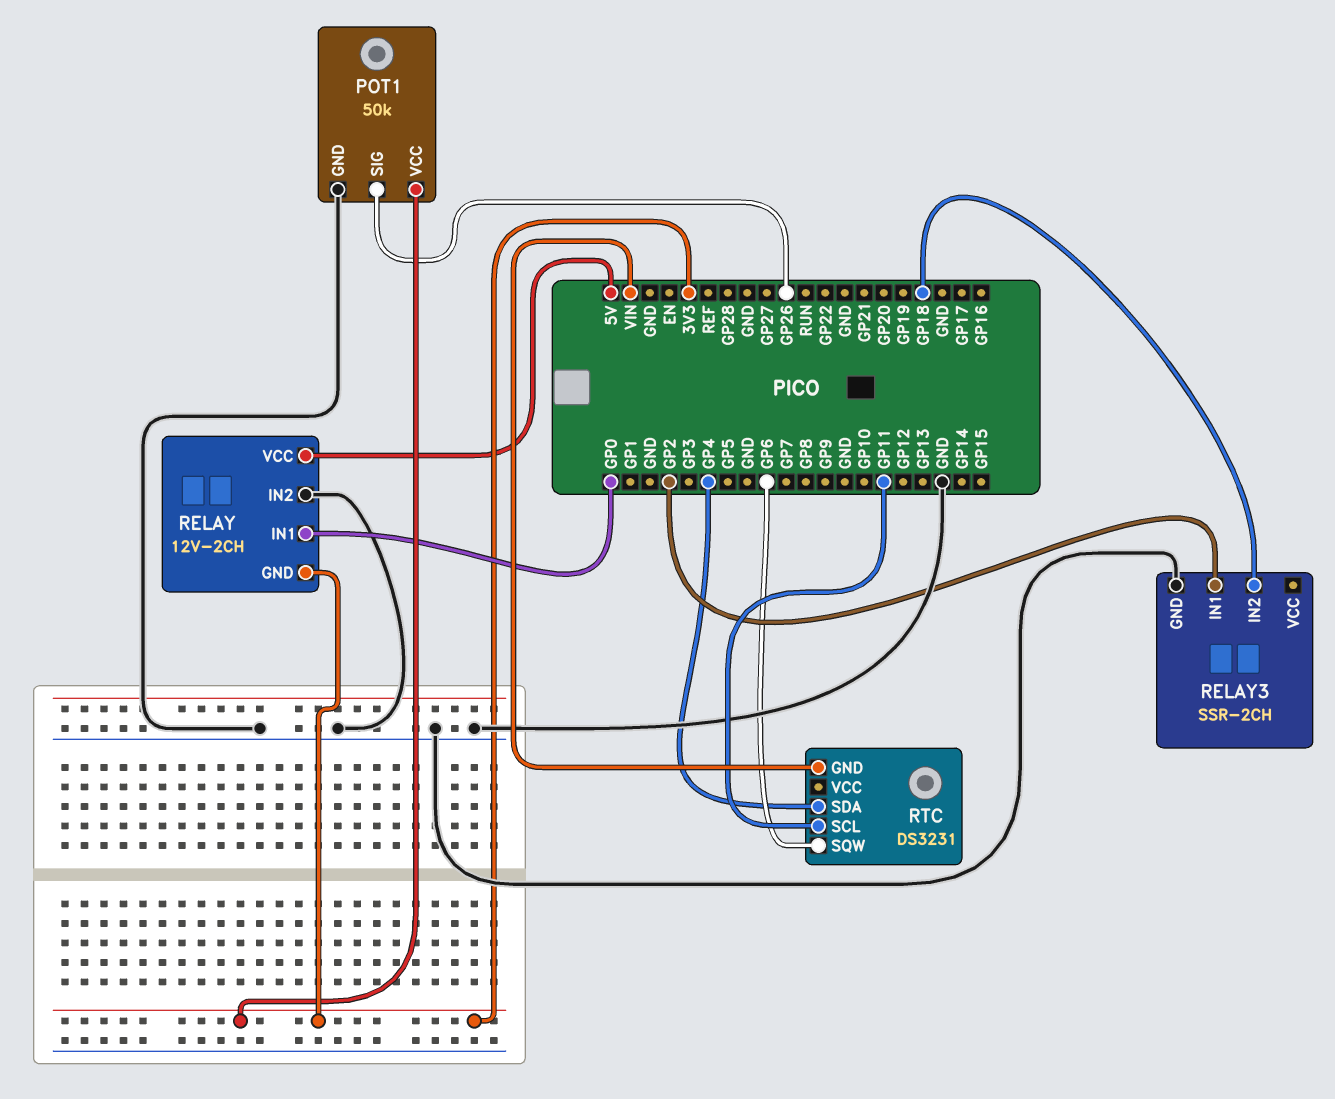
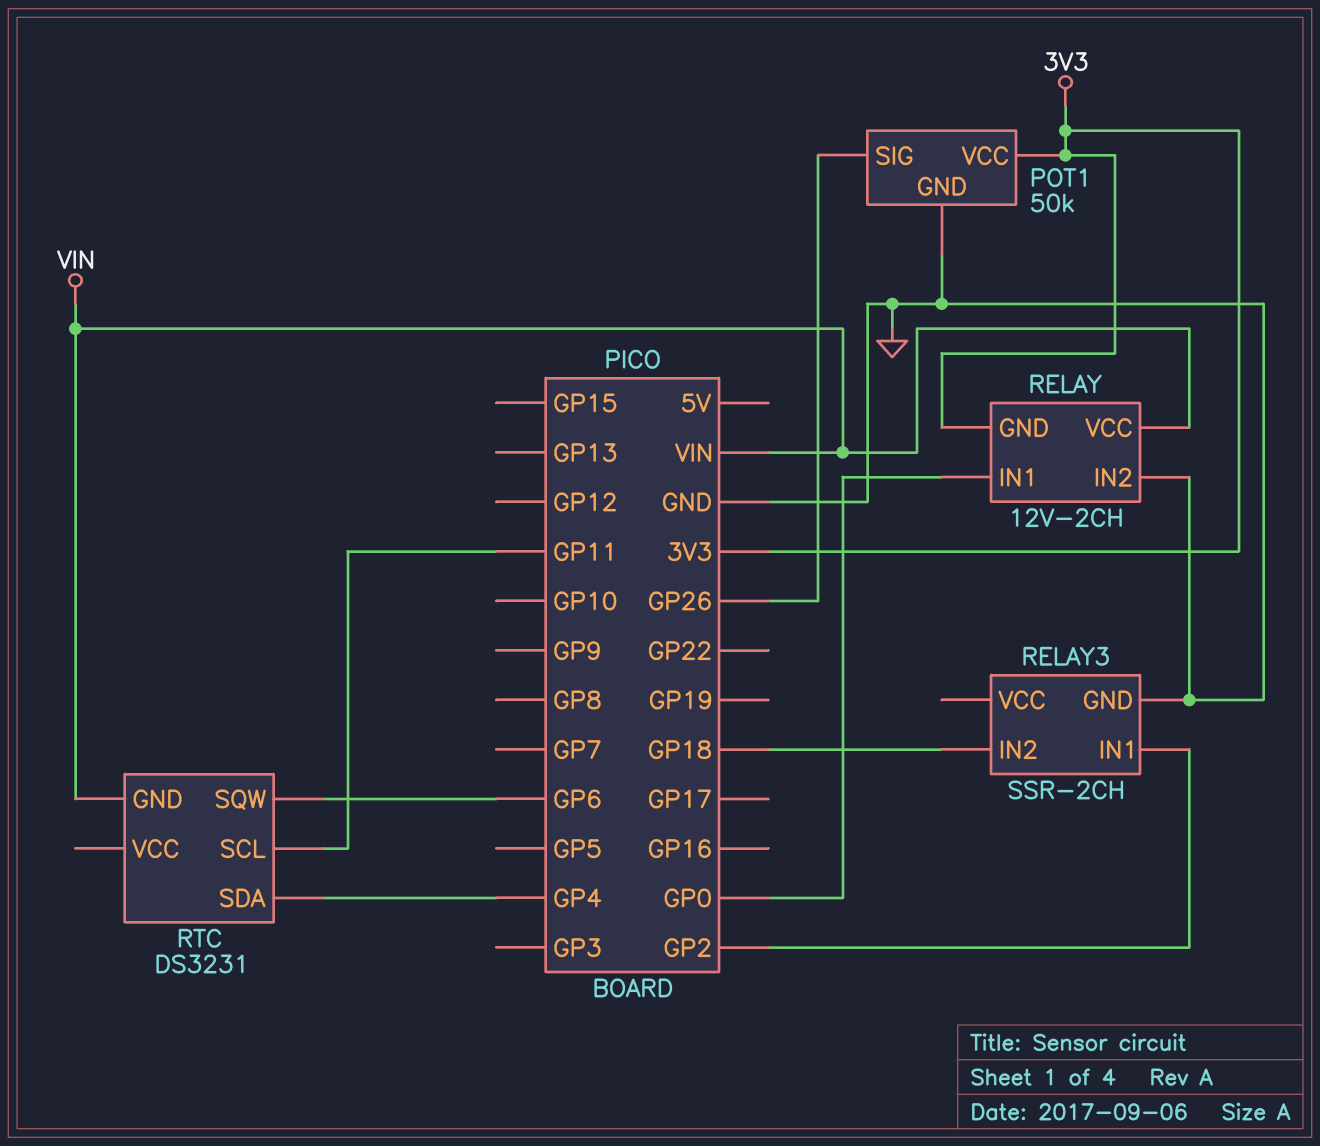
RELAY pin VCC: 5V -> VIN

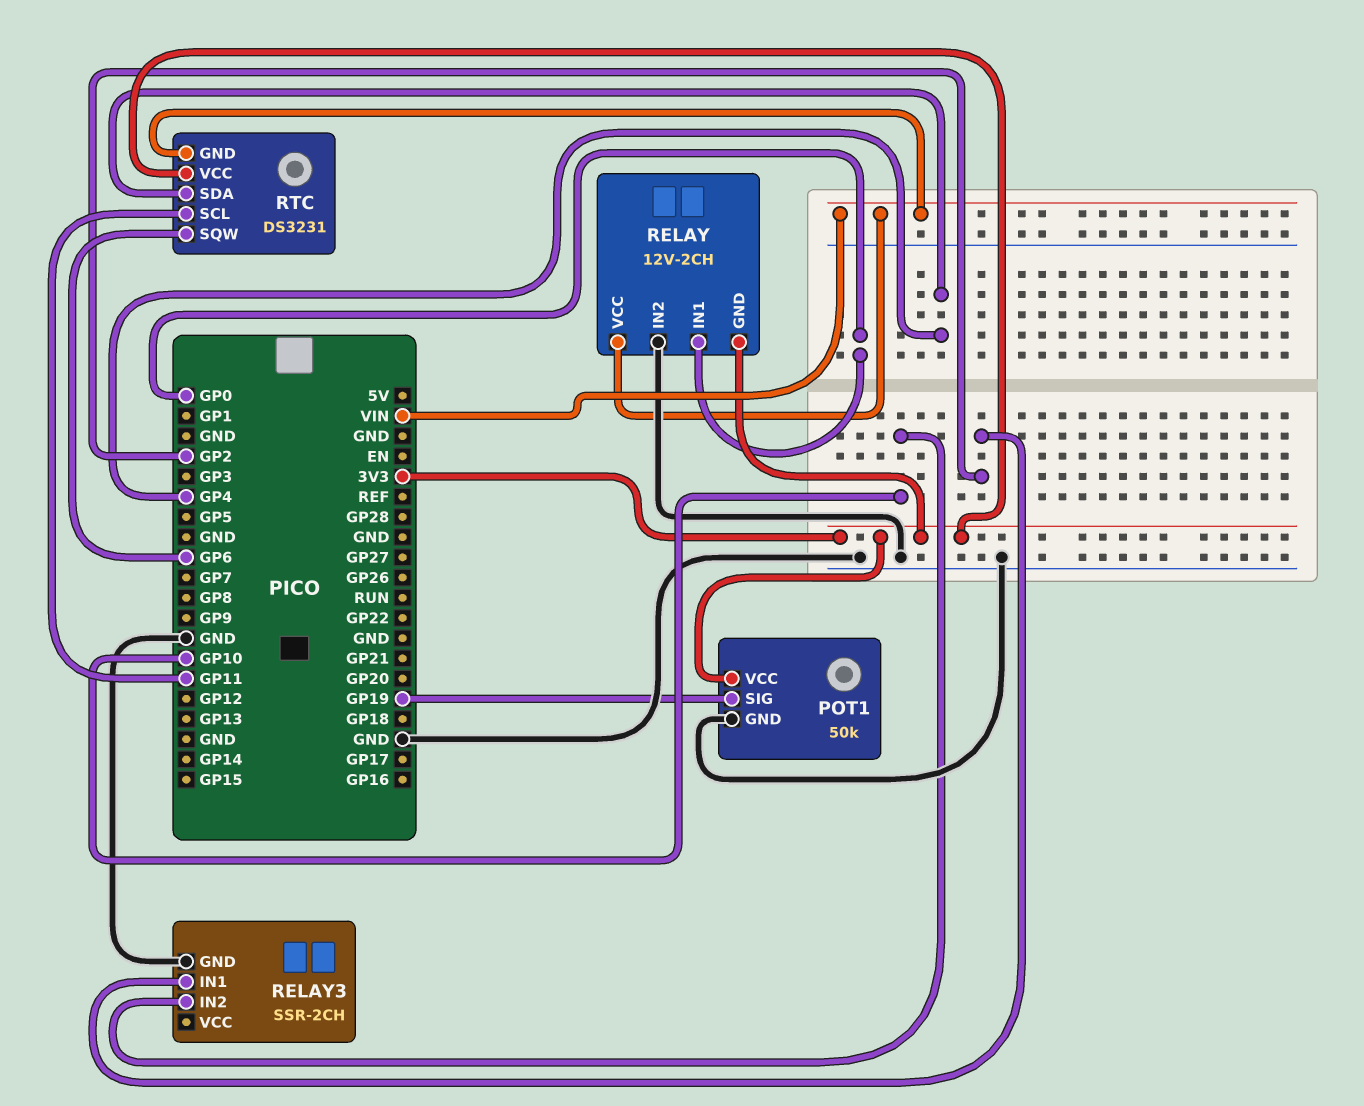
POT1 pin SIG: GP26 -> GP19
RELAY3 pin IN2: GP18 -> GP10
RTC pin VCC: none -> 3V3

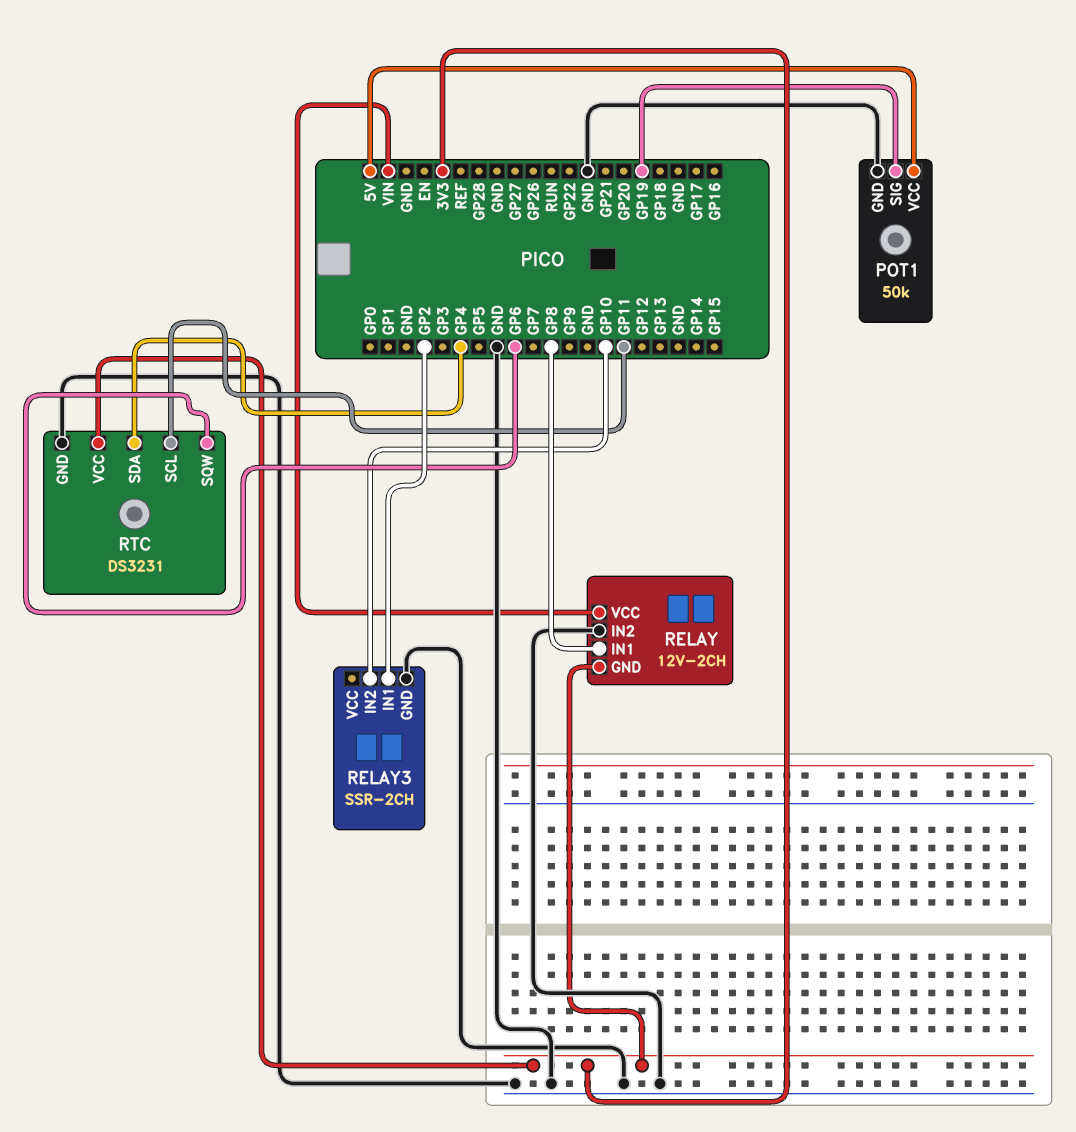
POT1 pin VCC: 3V3 -> 5V
RELAY pin IN1: GP0 -> GP8
RTC pin GND: VIN -> GND

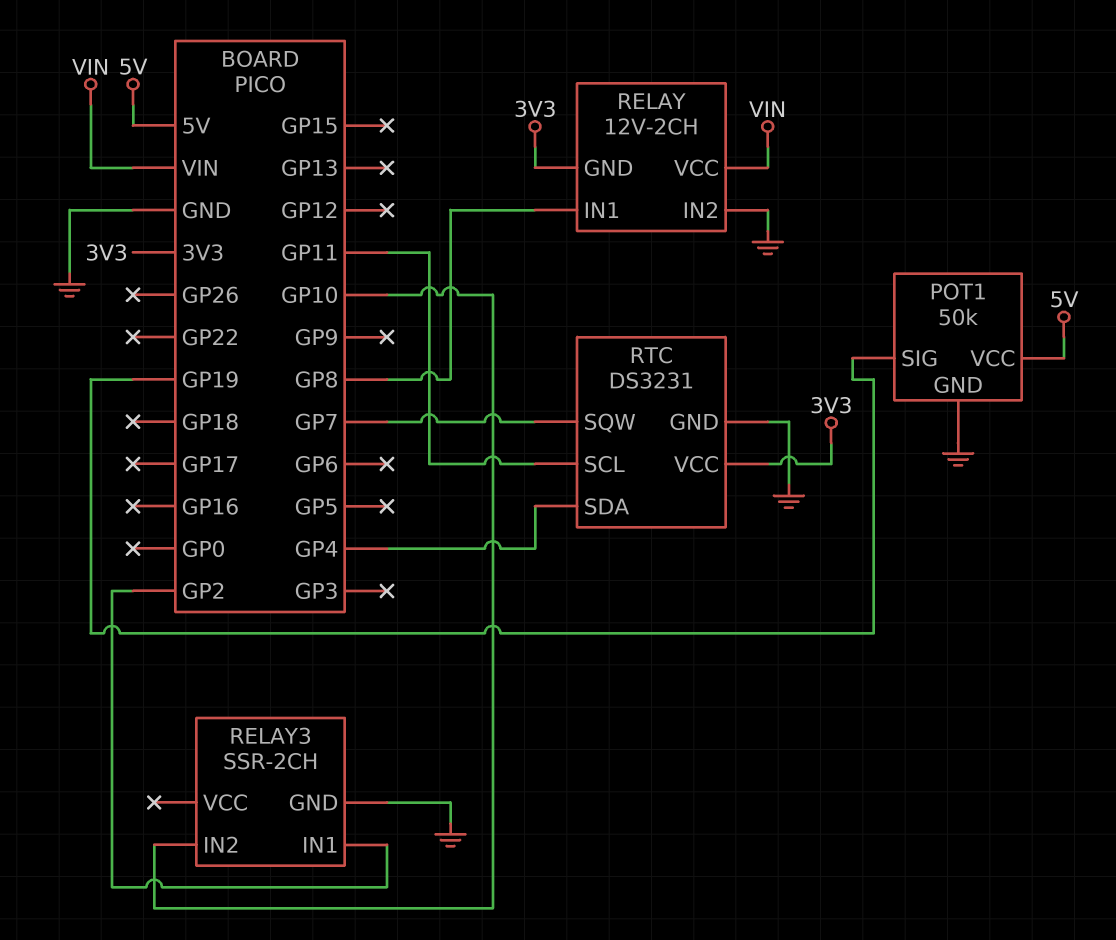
RTC pin SQW: GP6 -> GP7

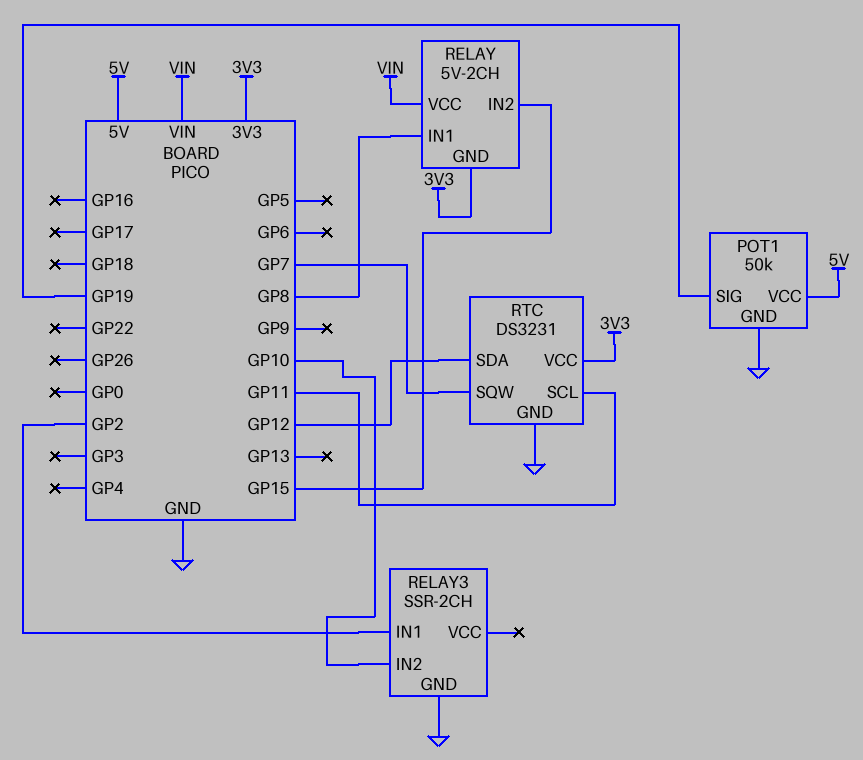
RELAY: 12V-2CH -> 5V-2CH
RELAY pin IN2: GND -> GP15
RTC pin SDA: GP4 -> GP12

